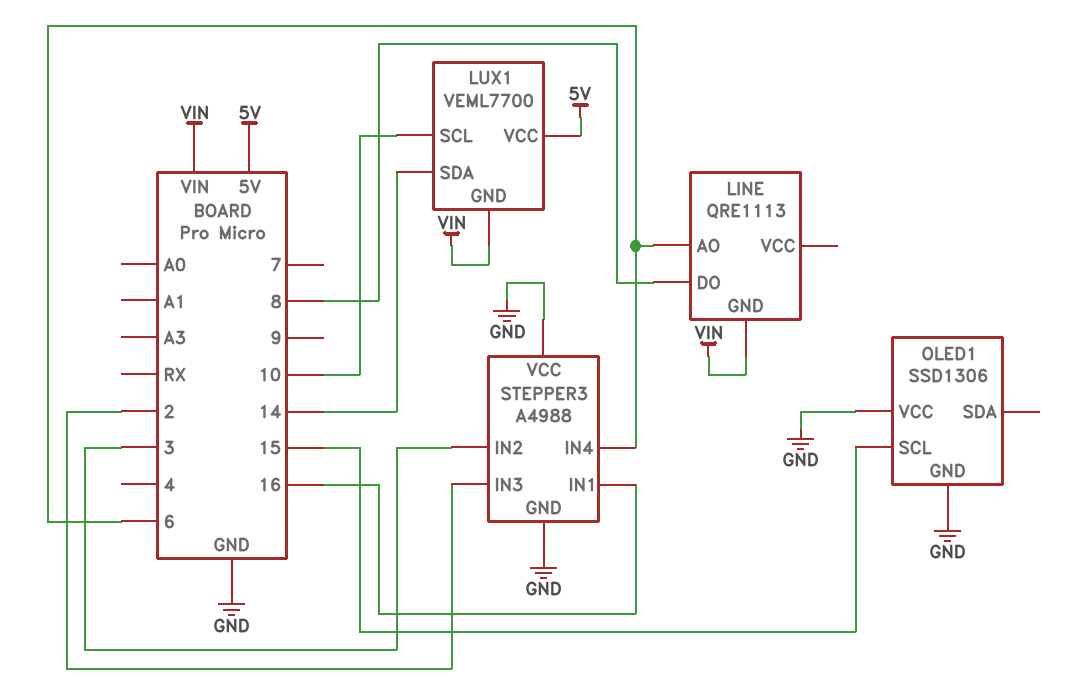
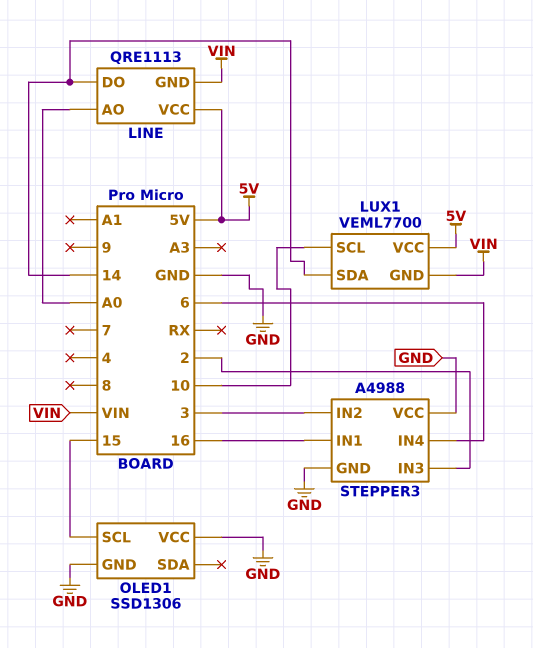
LINE pin AO: 6 -> A0
LINE pin DO: 8 -> 14
LINE pin VCC: none -> 5V

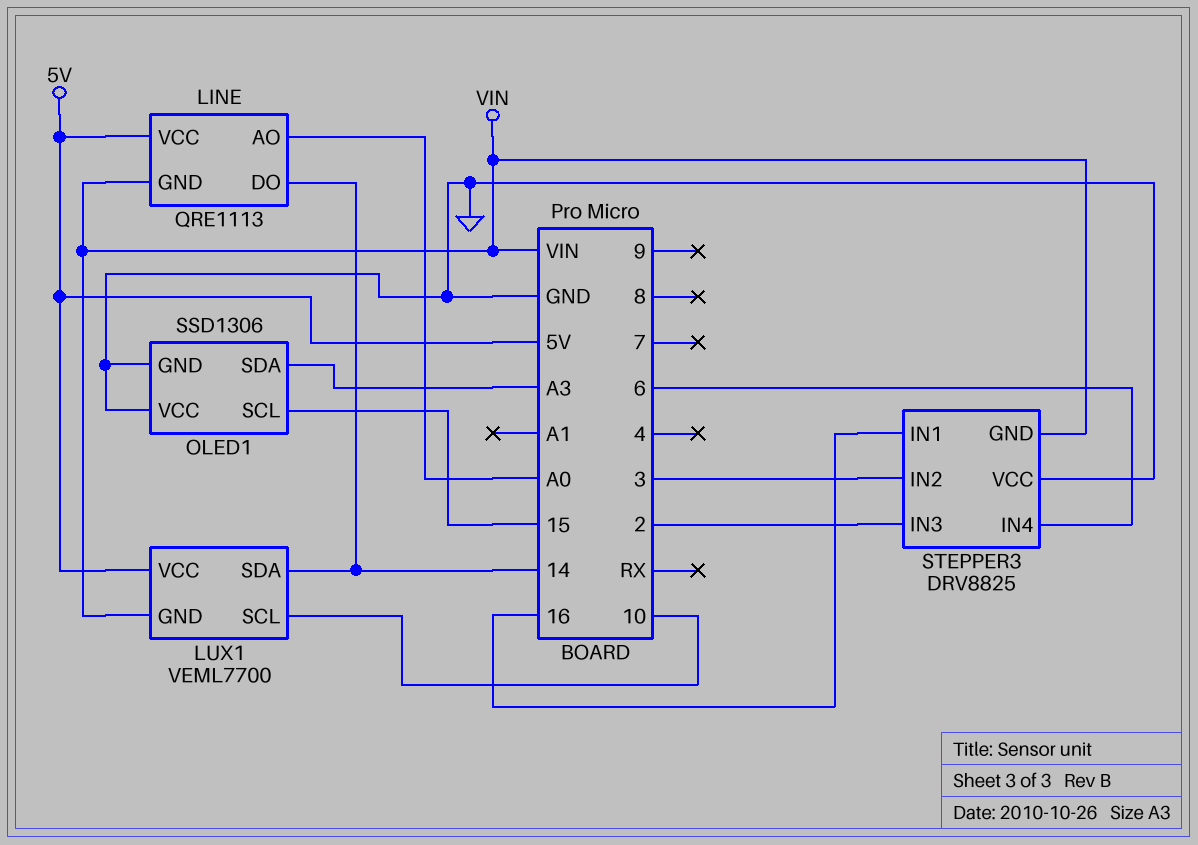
OLED1 pin SDA: none -> A3
STEPPER3: A4988 -> DRV8825
STEPPER3 pin GND: GND -> VIN

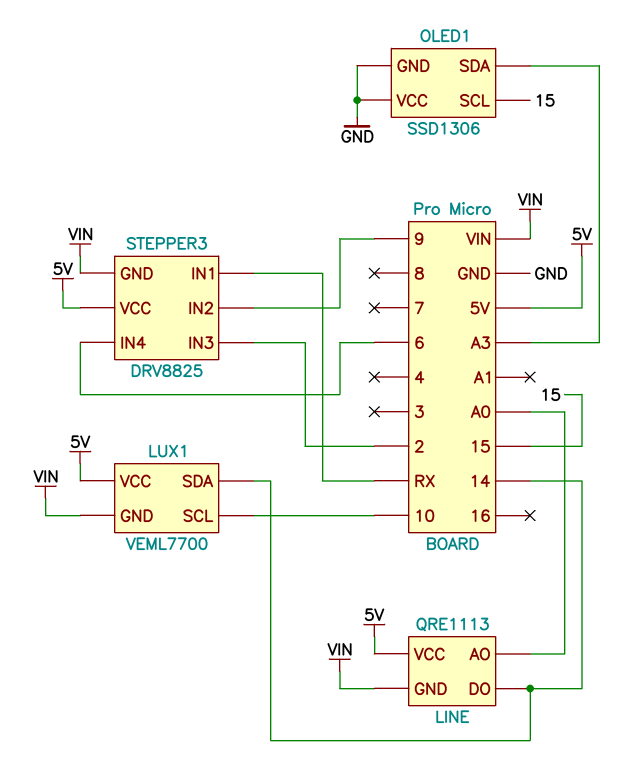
STEPPER3 pin IN1: 16 -> RX
STEPPER3 pin IN2: 3 -> 9
STEPPER3 pin VCC: GND -> 5V

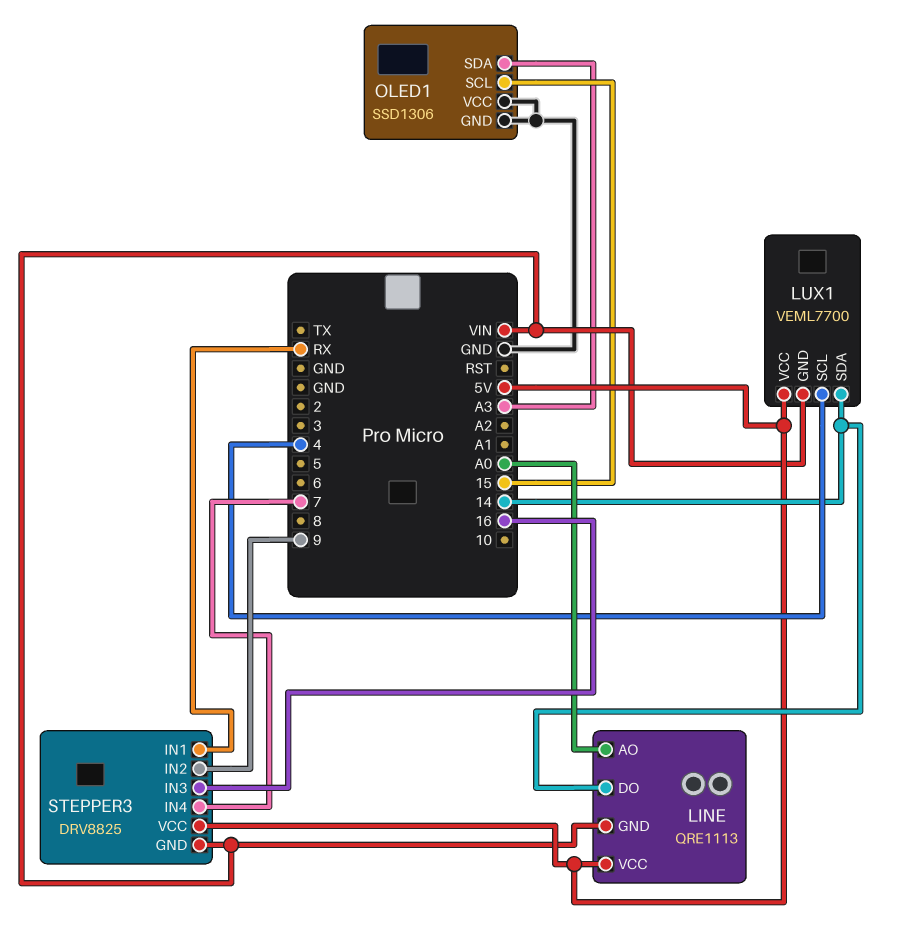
LUX1 pin SCL: 10 -> 4
STEPPER3 pin IN3: 2 -> 16
STEPPER3 pin IN4: 6 -> 7

